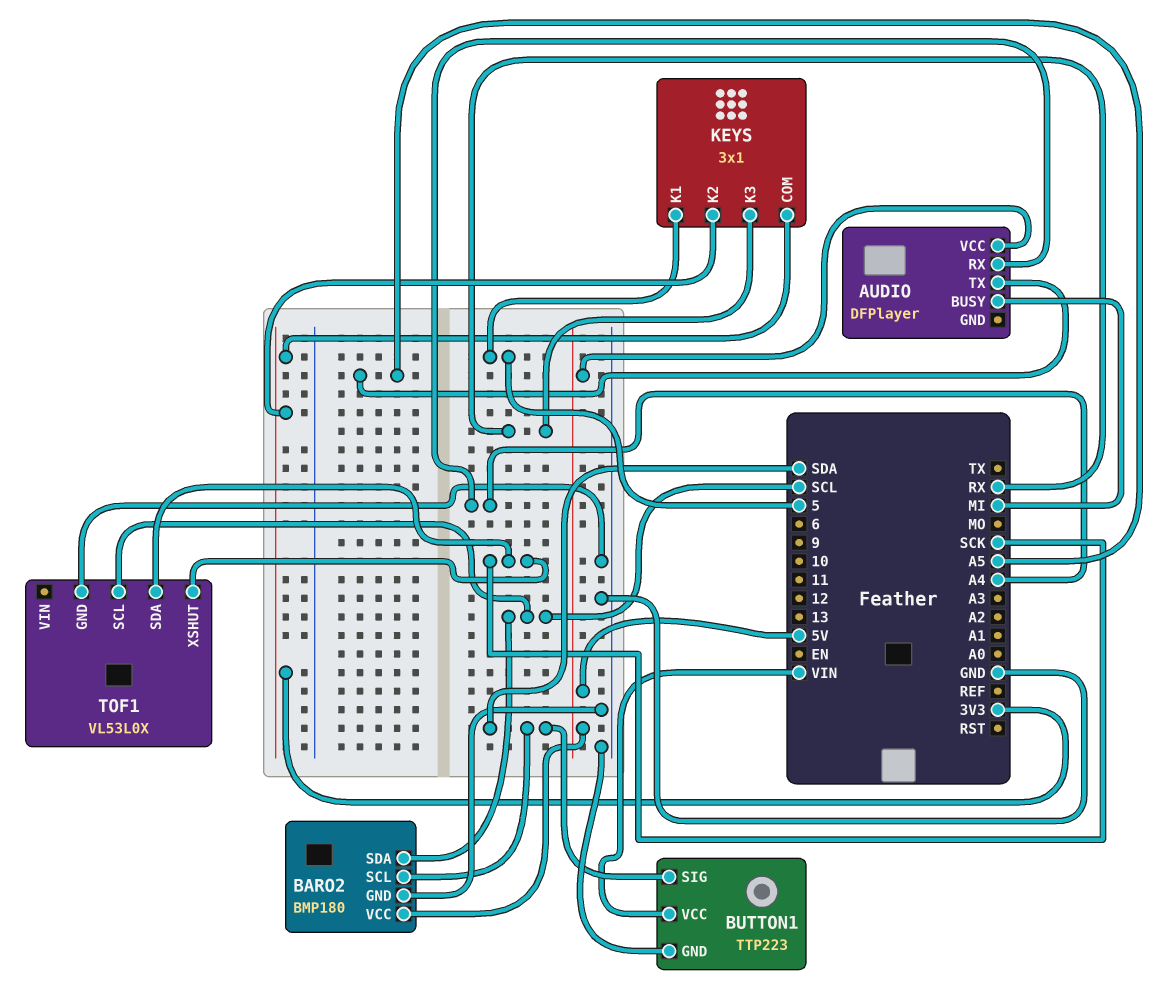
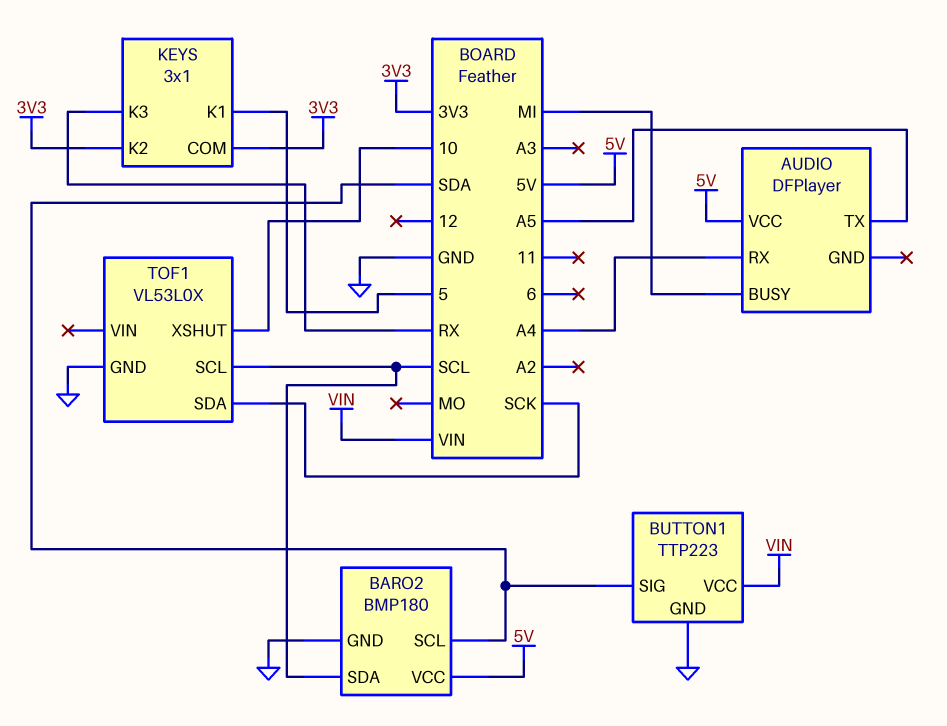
TOF1 pin XSHUT: SCK -> 10

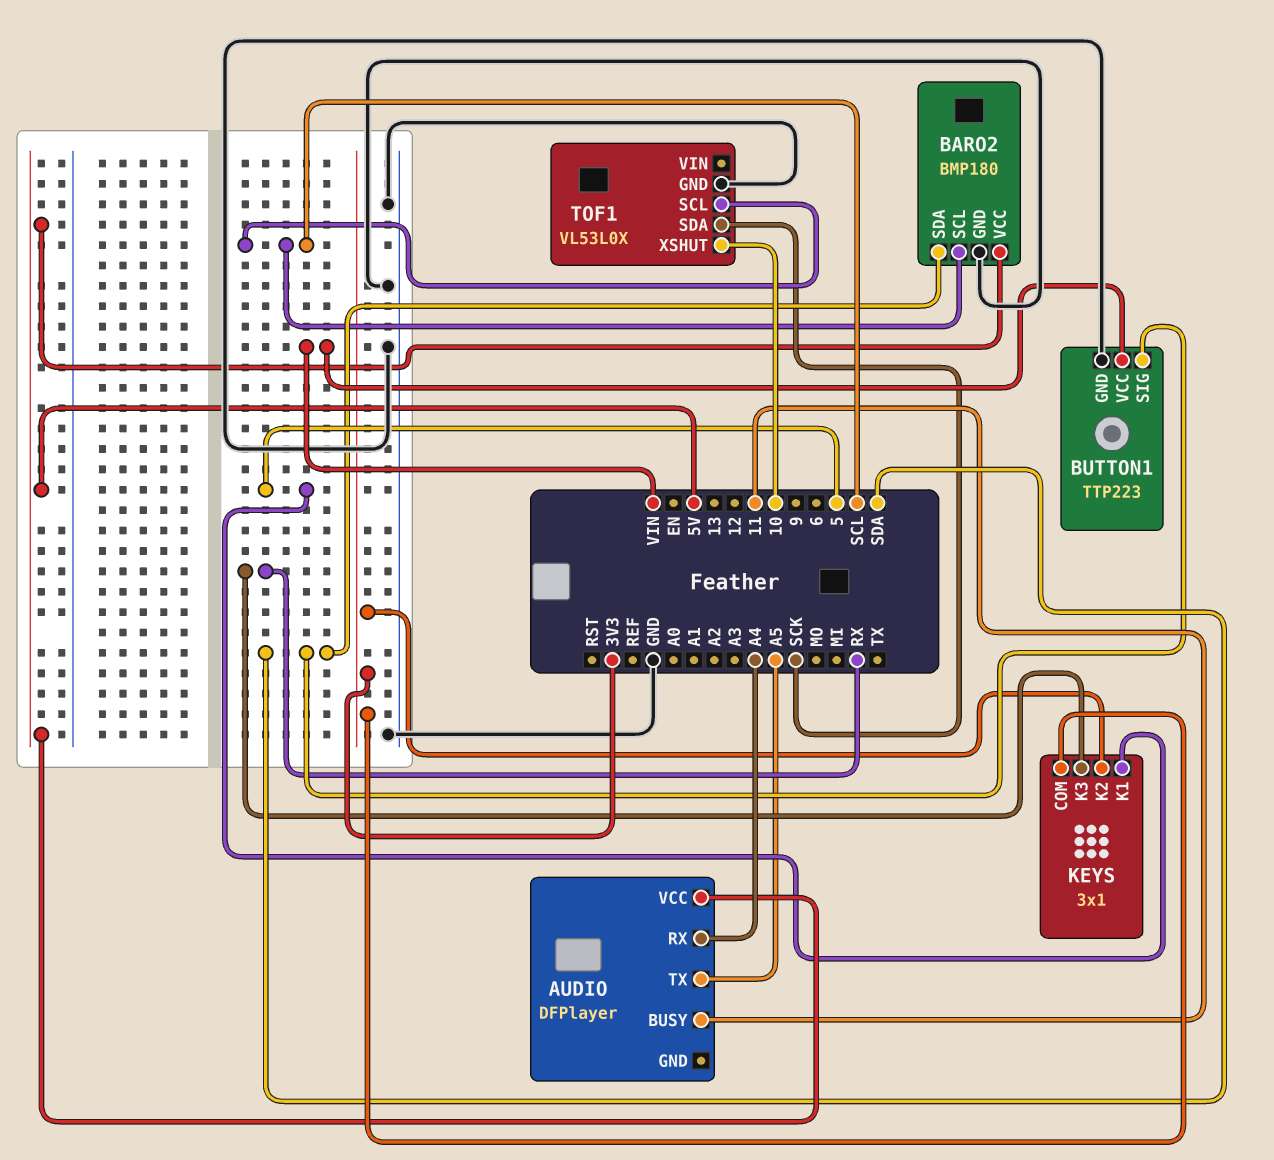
AUDIO pin BUSY: MI -> 11
BARO2 pin SCL: SDA -> SCL
BARO2 pin SDA: SCL -> SDA

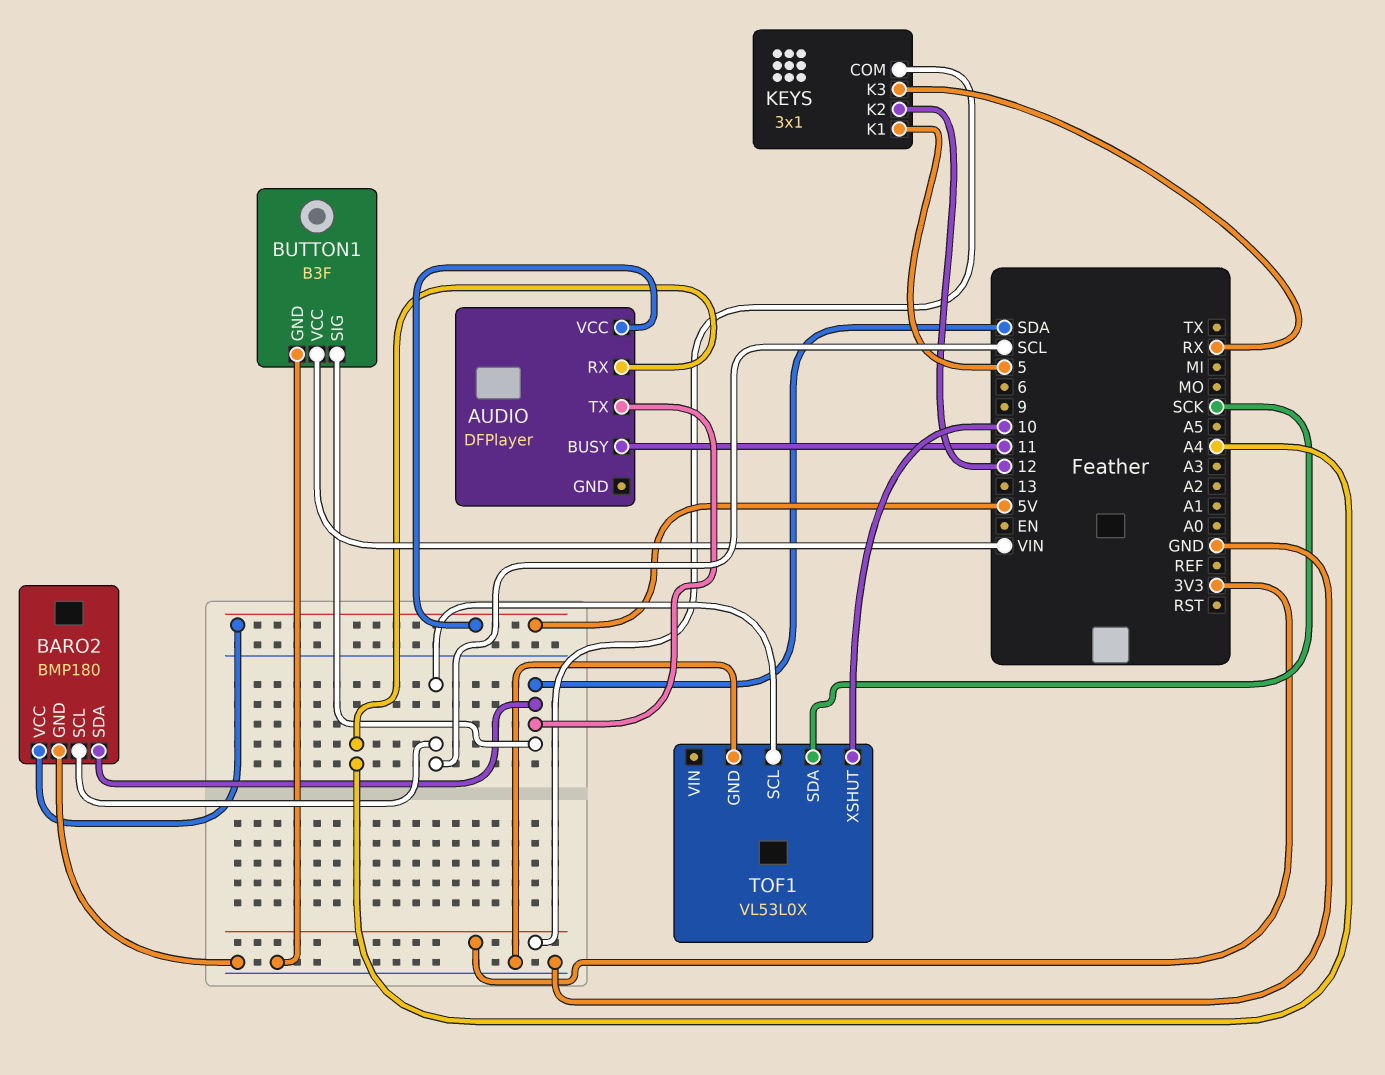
AUDIO pin TX: A5 -> SDA
BUTTON1: TTP223 -> B3F
KEYS pin K2: 3V3 -> 12

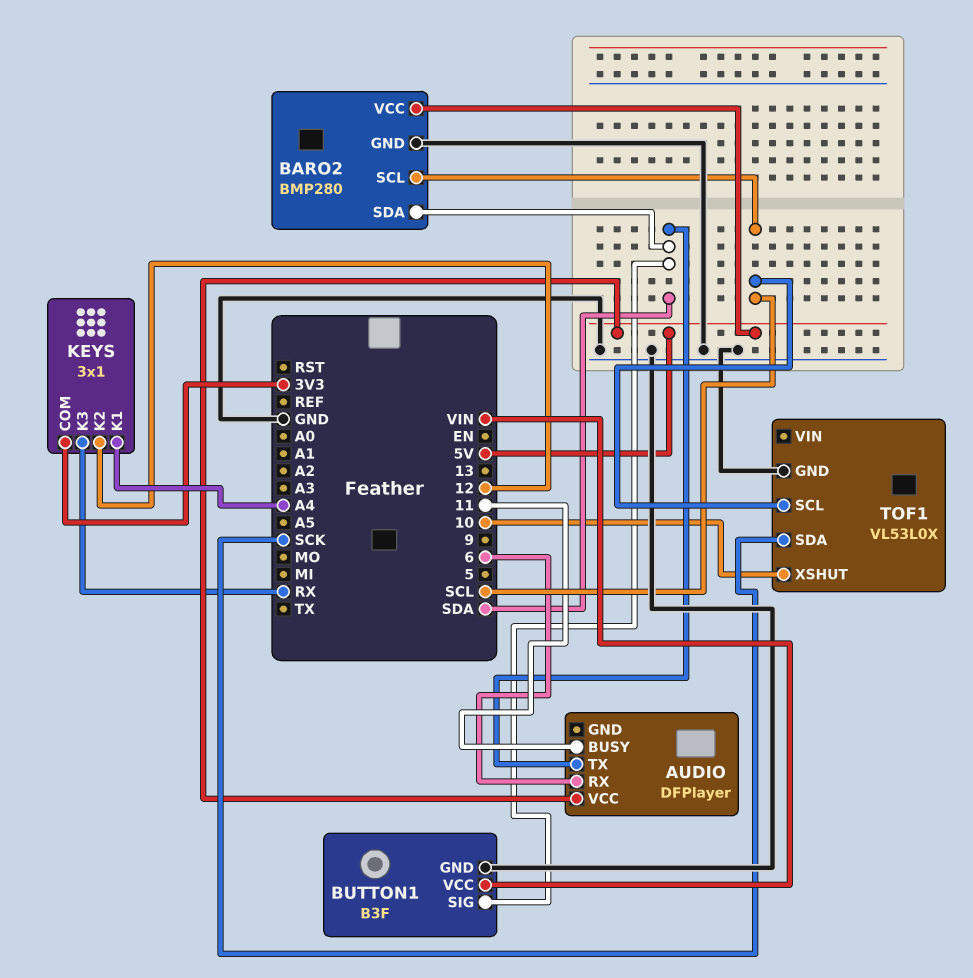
AUDIO pin RX: A4 -> 6
BARO2: BMP180 -> BMP280
KEYS pin K1: 5 -> A4

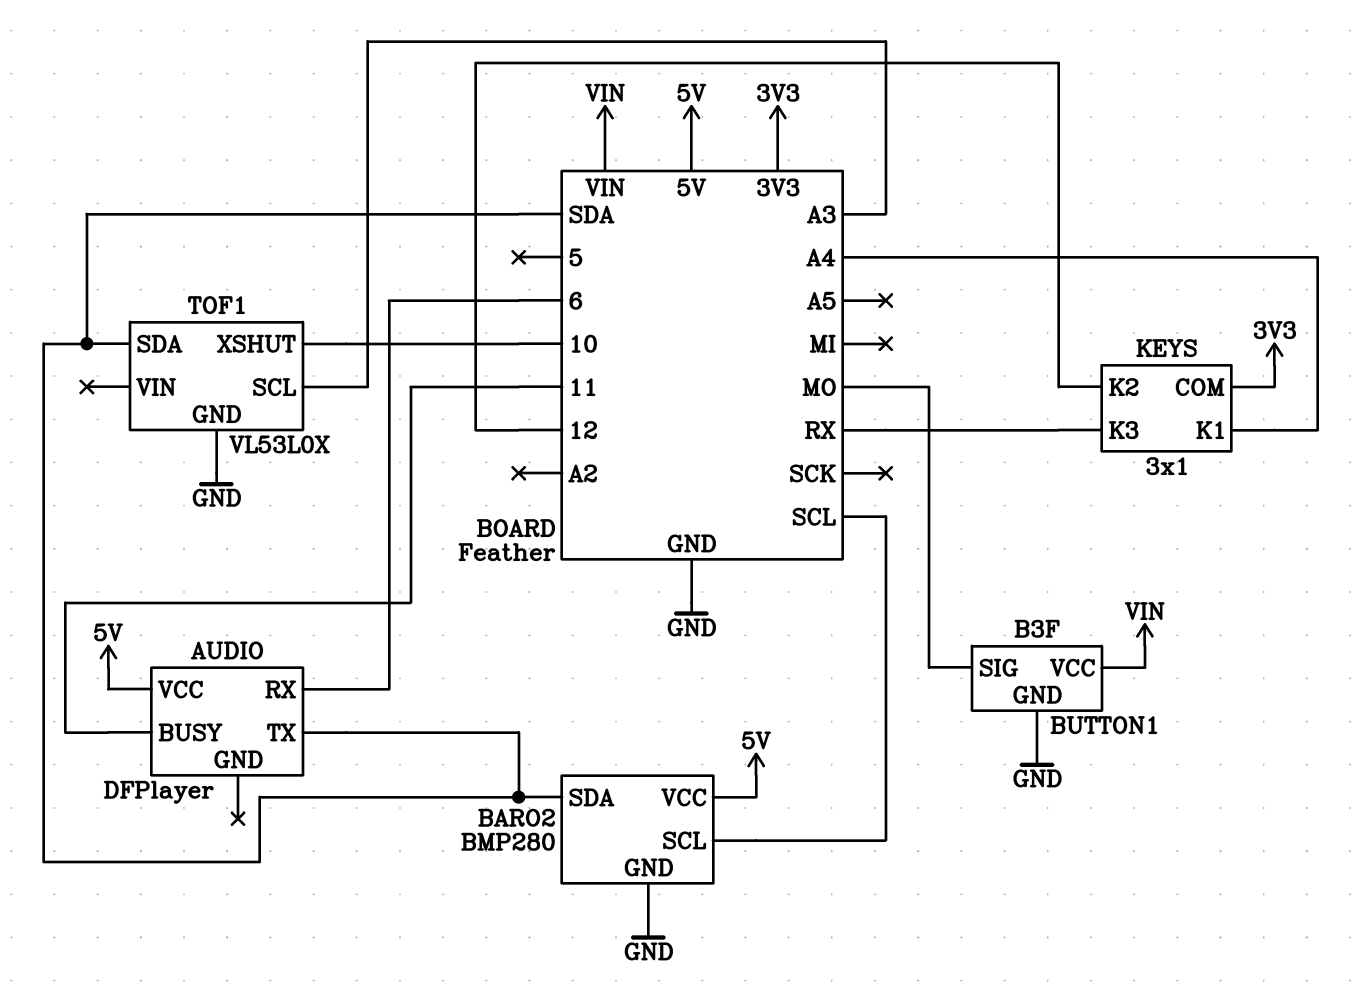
BUTTON1 pin SIG: SDA -> MO
TOF1 pin SCL: SCL -> A3
TOF1 pin SDA: SCK -> SDA

